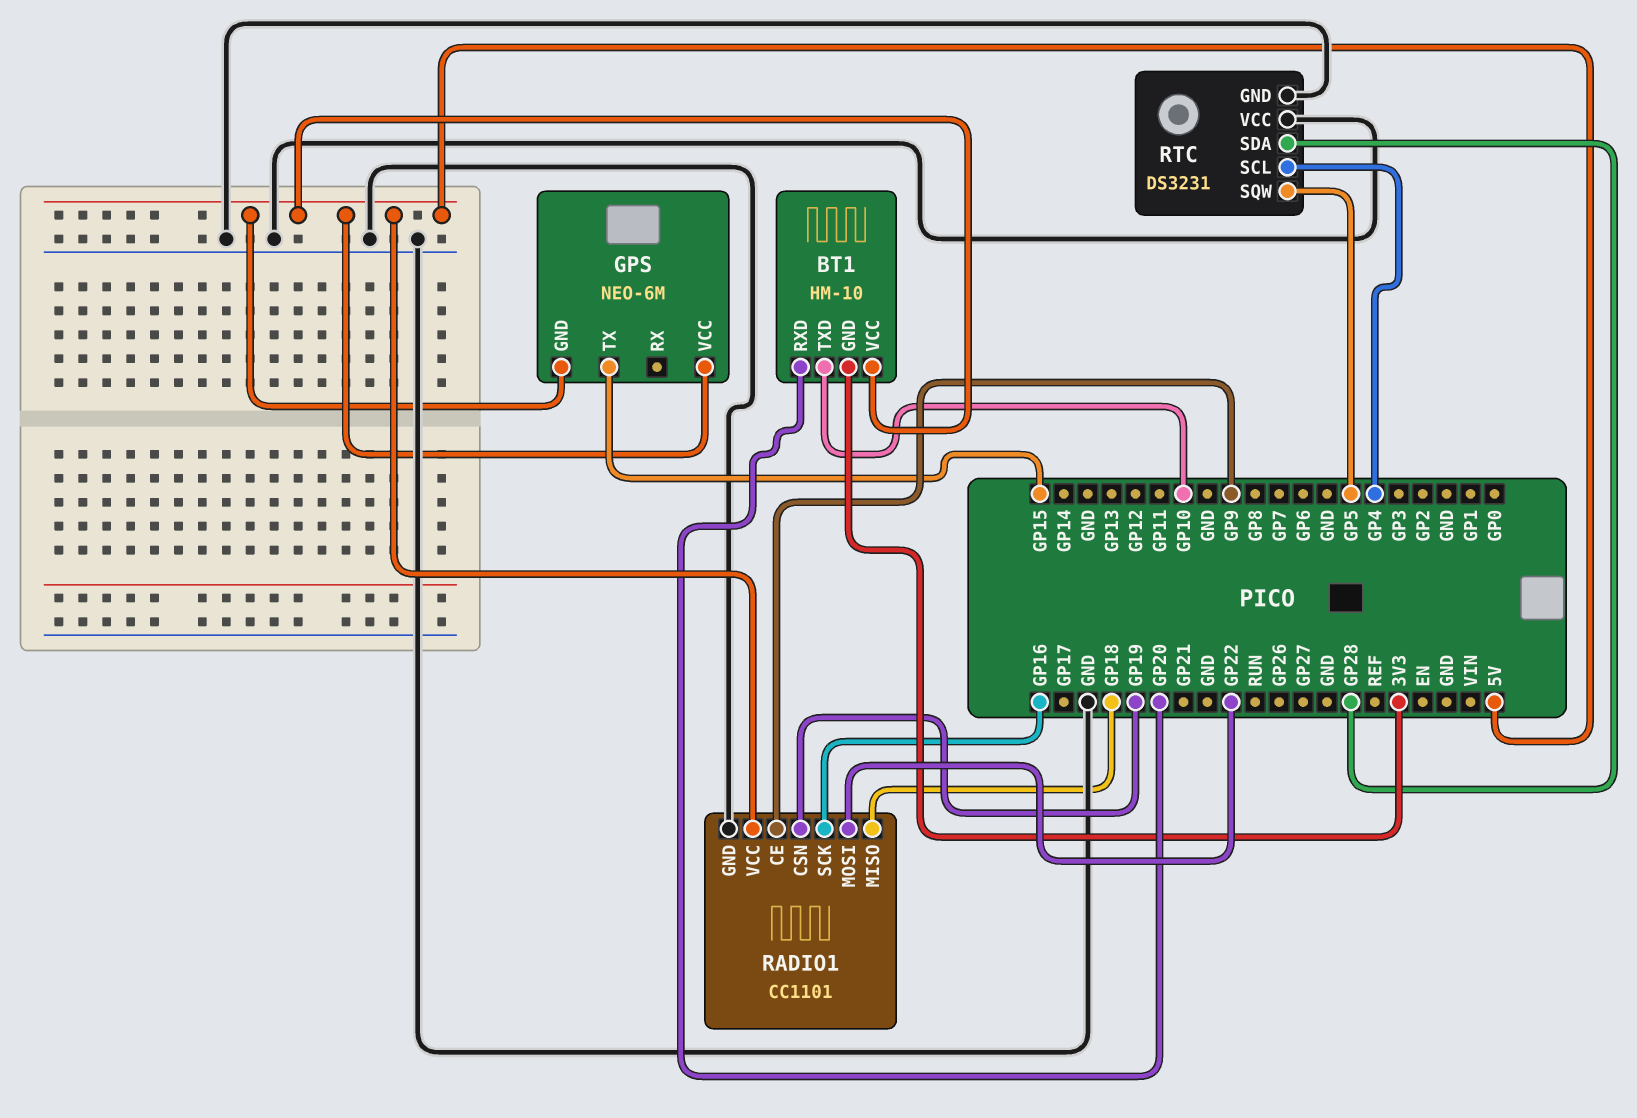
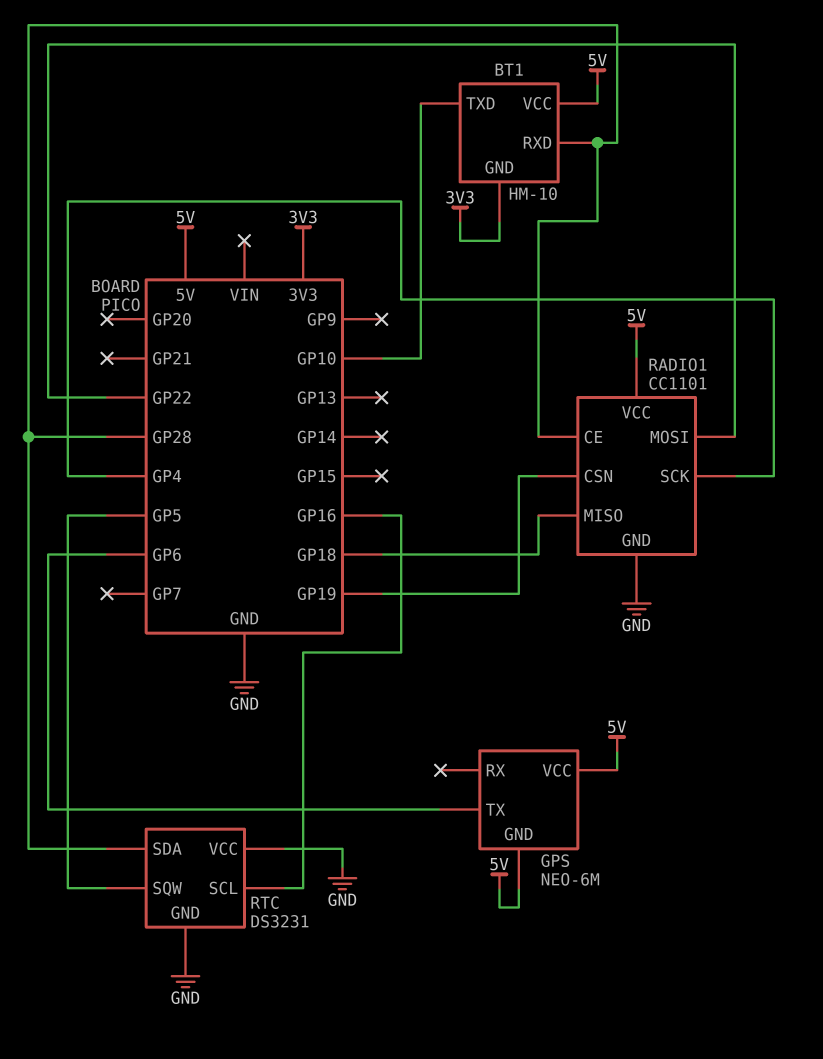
BT1 pin RXD: GP20 -> GP28
GPS pin TX: GP15 -> GP6
RADIO1 pin CE: GP9 -> GP28
RADIO1 pin SCK: GP16 -> GP4
RTC pin SCL: GP4 -> GP16

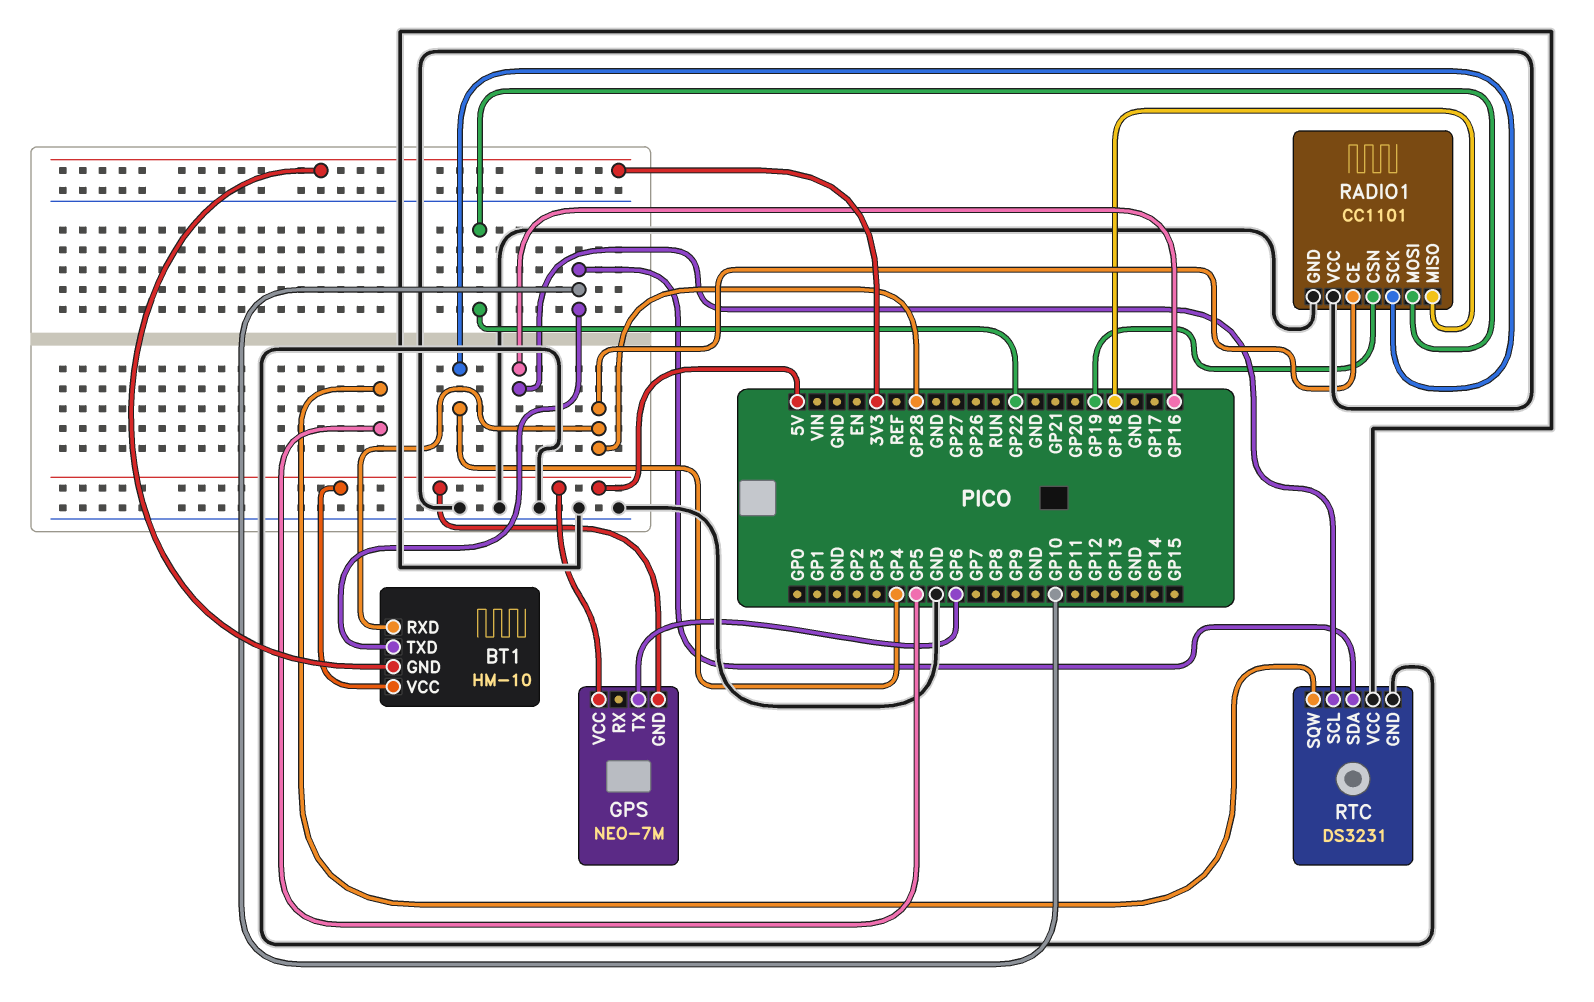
GPS: NEO-6M -> NEO-7M
RADIO1 pin VCC: 5V -> GND
RTC pin SDA: GP28 -> GP10

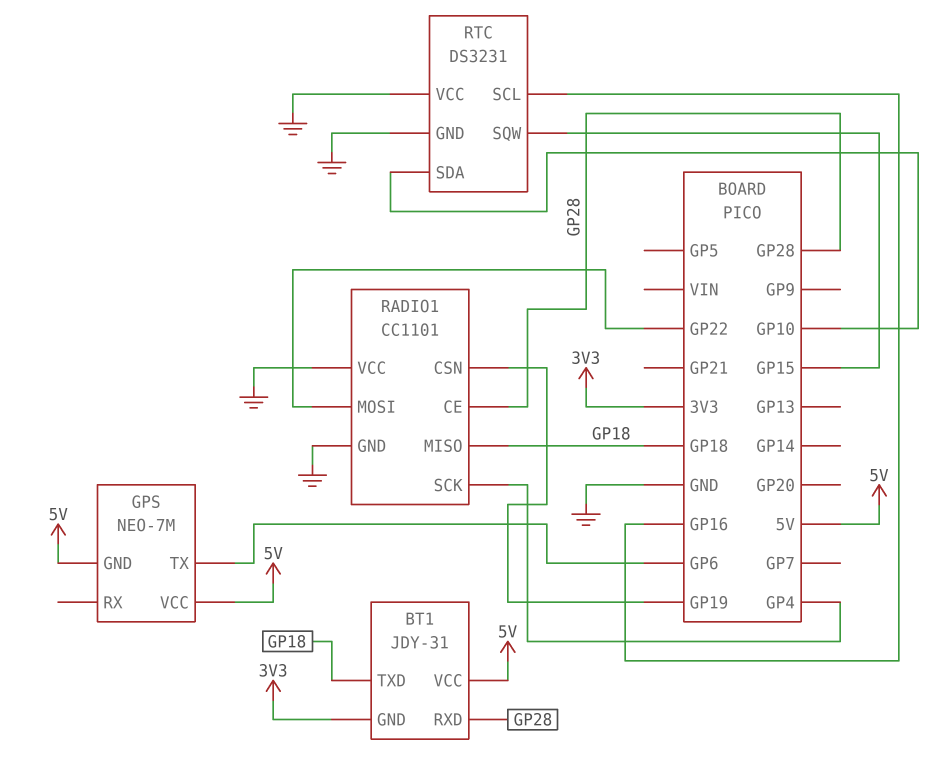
BT1: HM-10 -> JDY-31
BT1 pin TXD: GP10 -> GP18
RTC pin SQW: GP5 -> GP15

